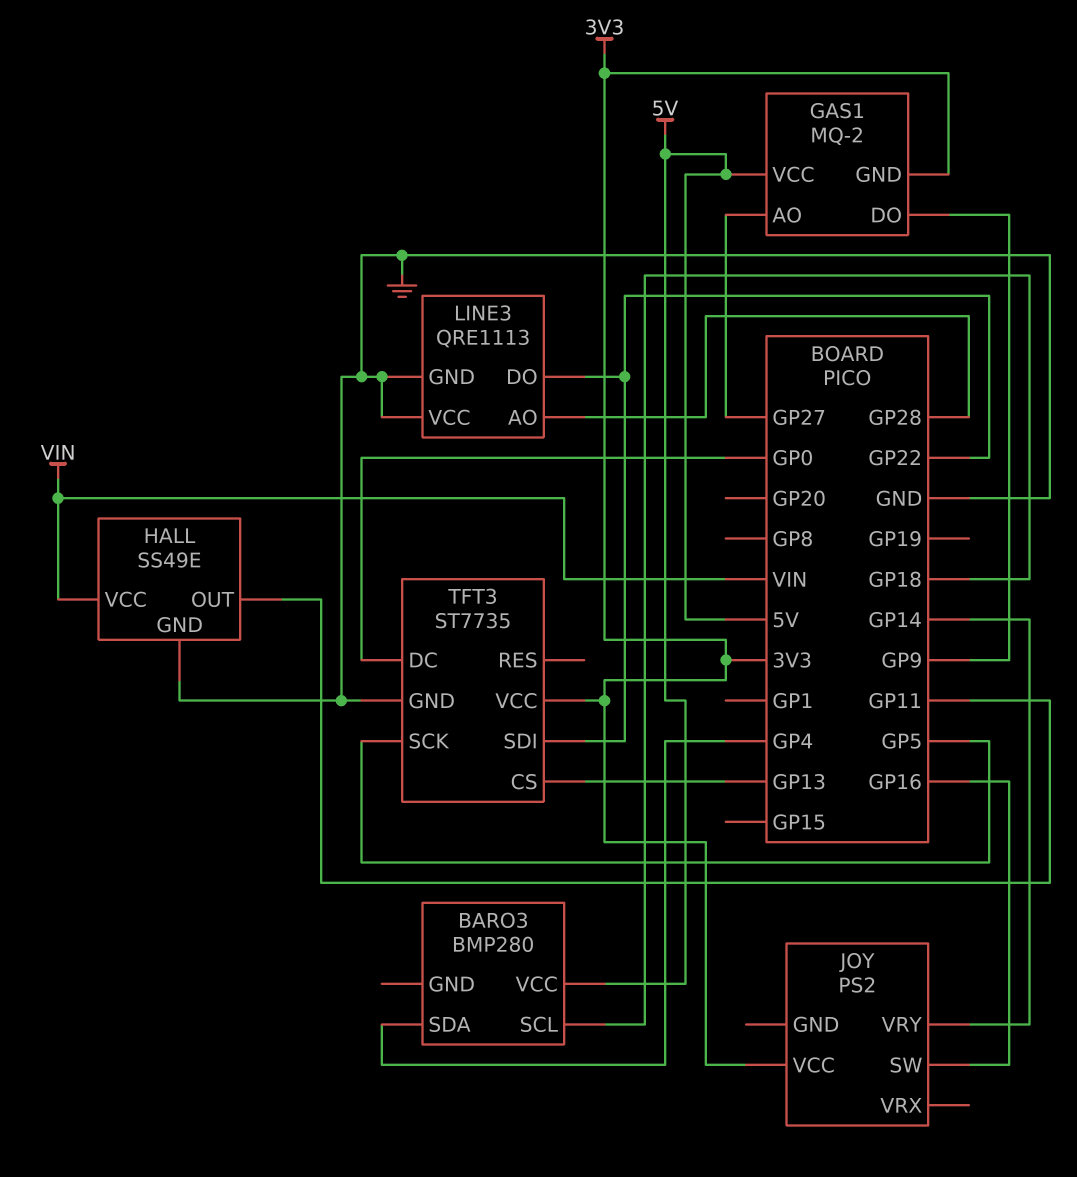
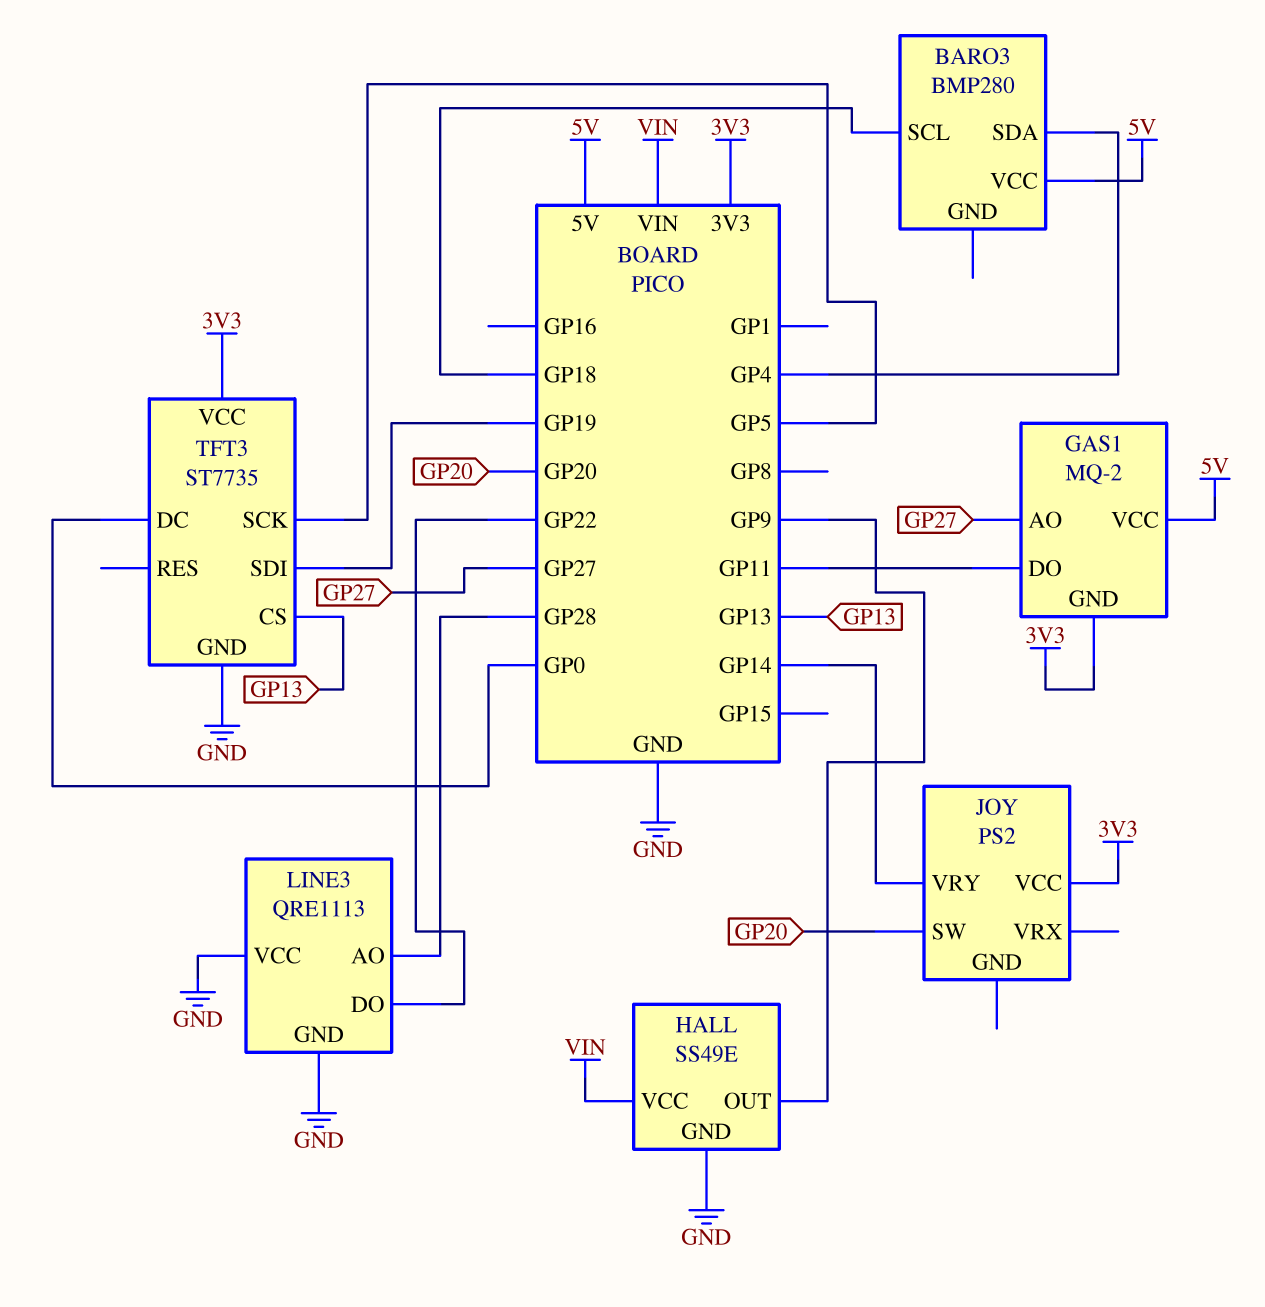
GAS1 pin DO: GP9 -> GP11
HALL pin OUT: GP11 -> GP9
JOY pin SW: GP16 -> GP20
TFT3 pin SDI: GP22 -> GP19

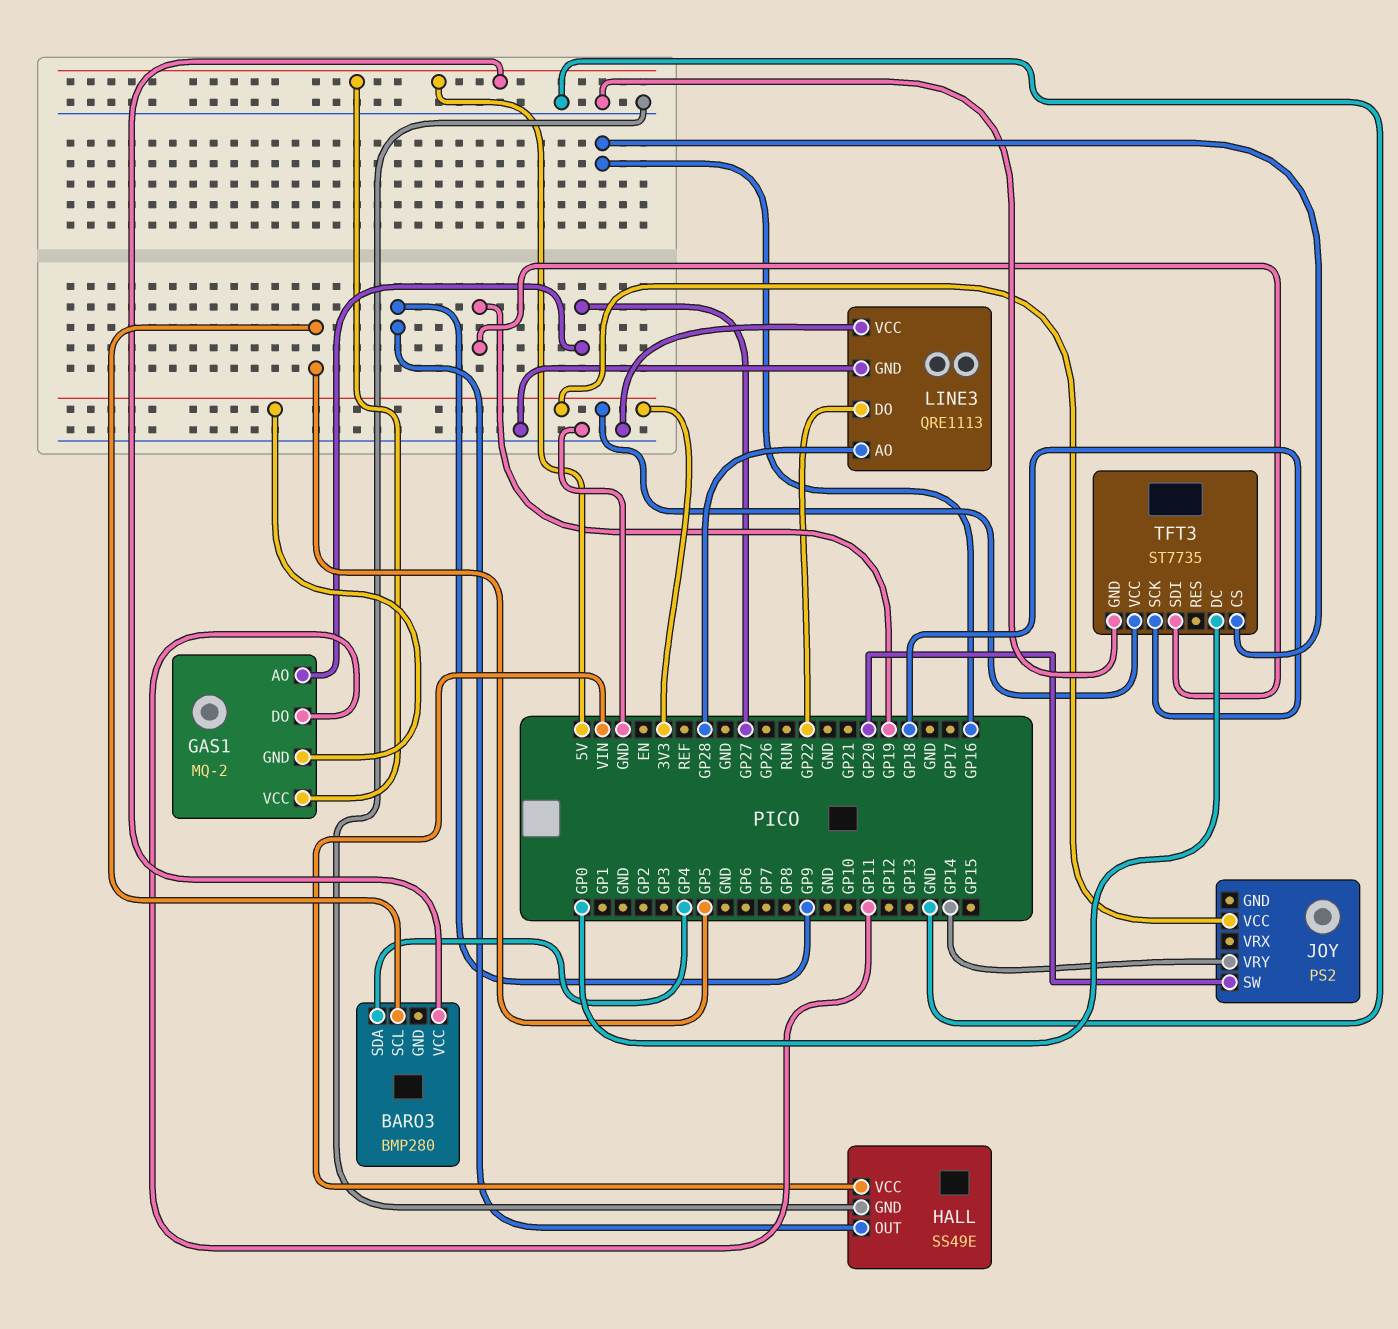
BARO3 pin SCL: GP18 -> GP5
TFT3 pin CS: GP13 -> GP16
TFT3 pin SCK: GP5 -> GP18

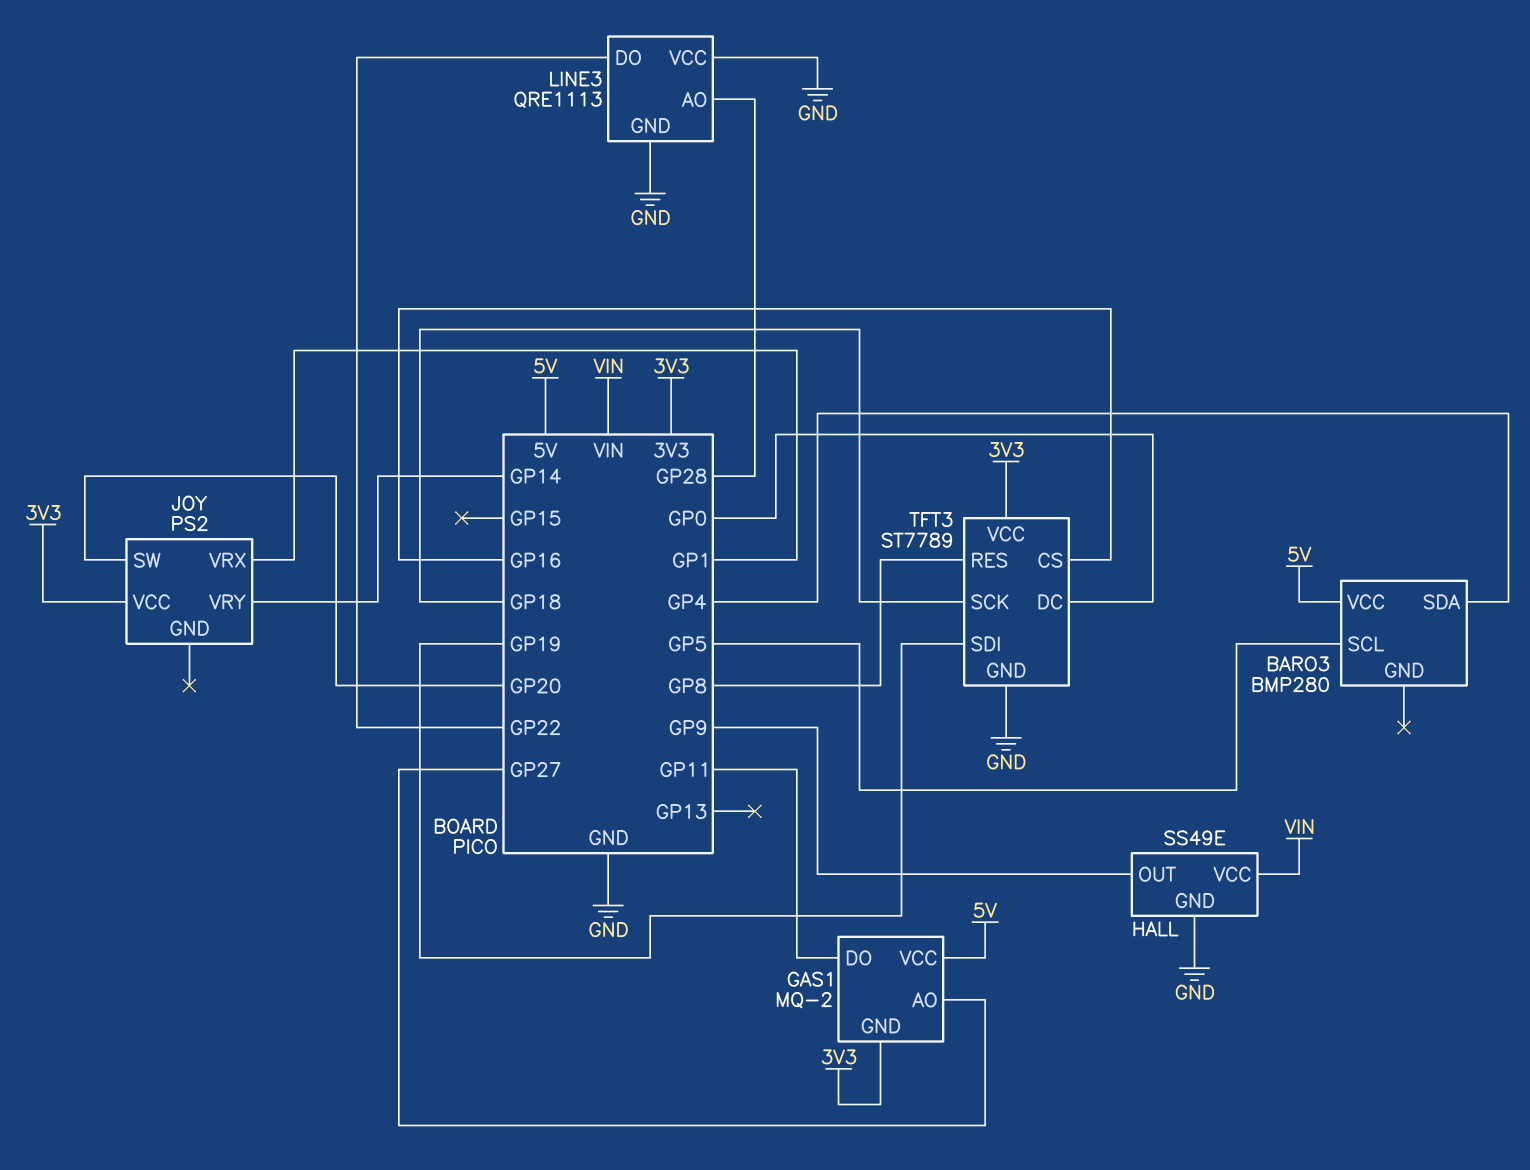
JOY pin VRX: none -> GP1
TFT3: ST7735 -> ST7789
TFT3 pin RES: none -> GP8

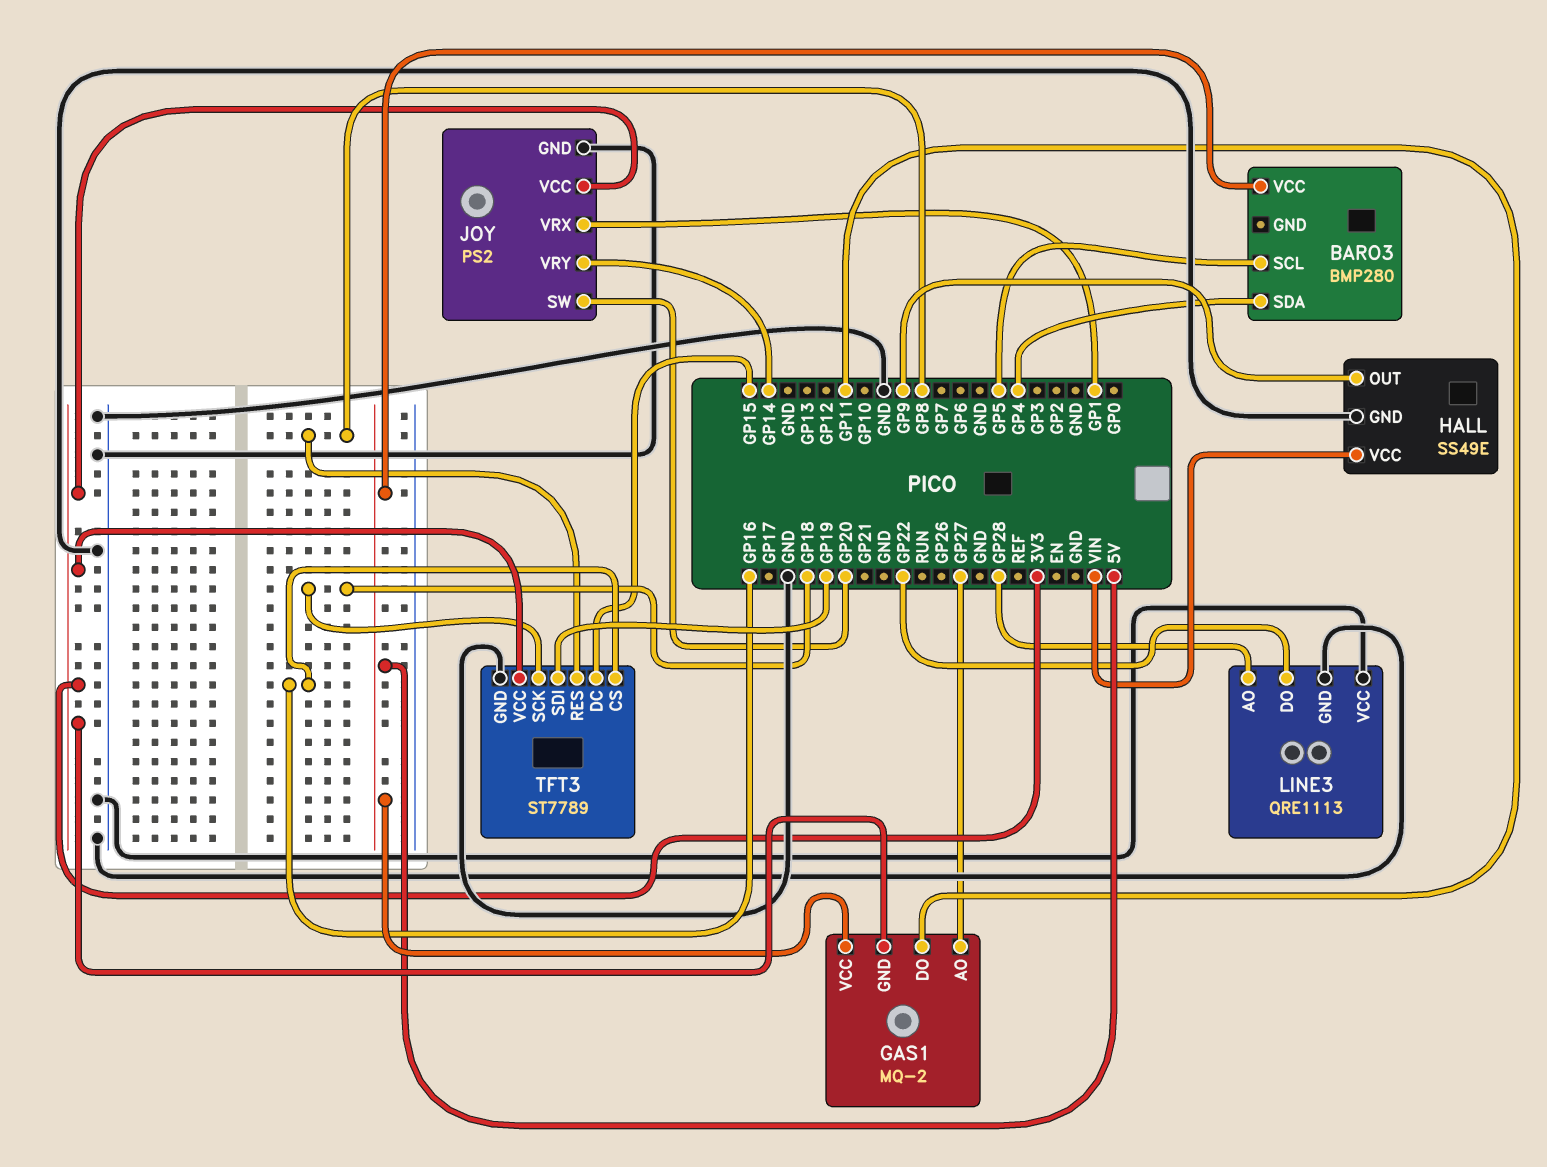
JOY pin GND: none -> GND
TFT3 pin DC: GP0 -> GP15

